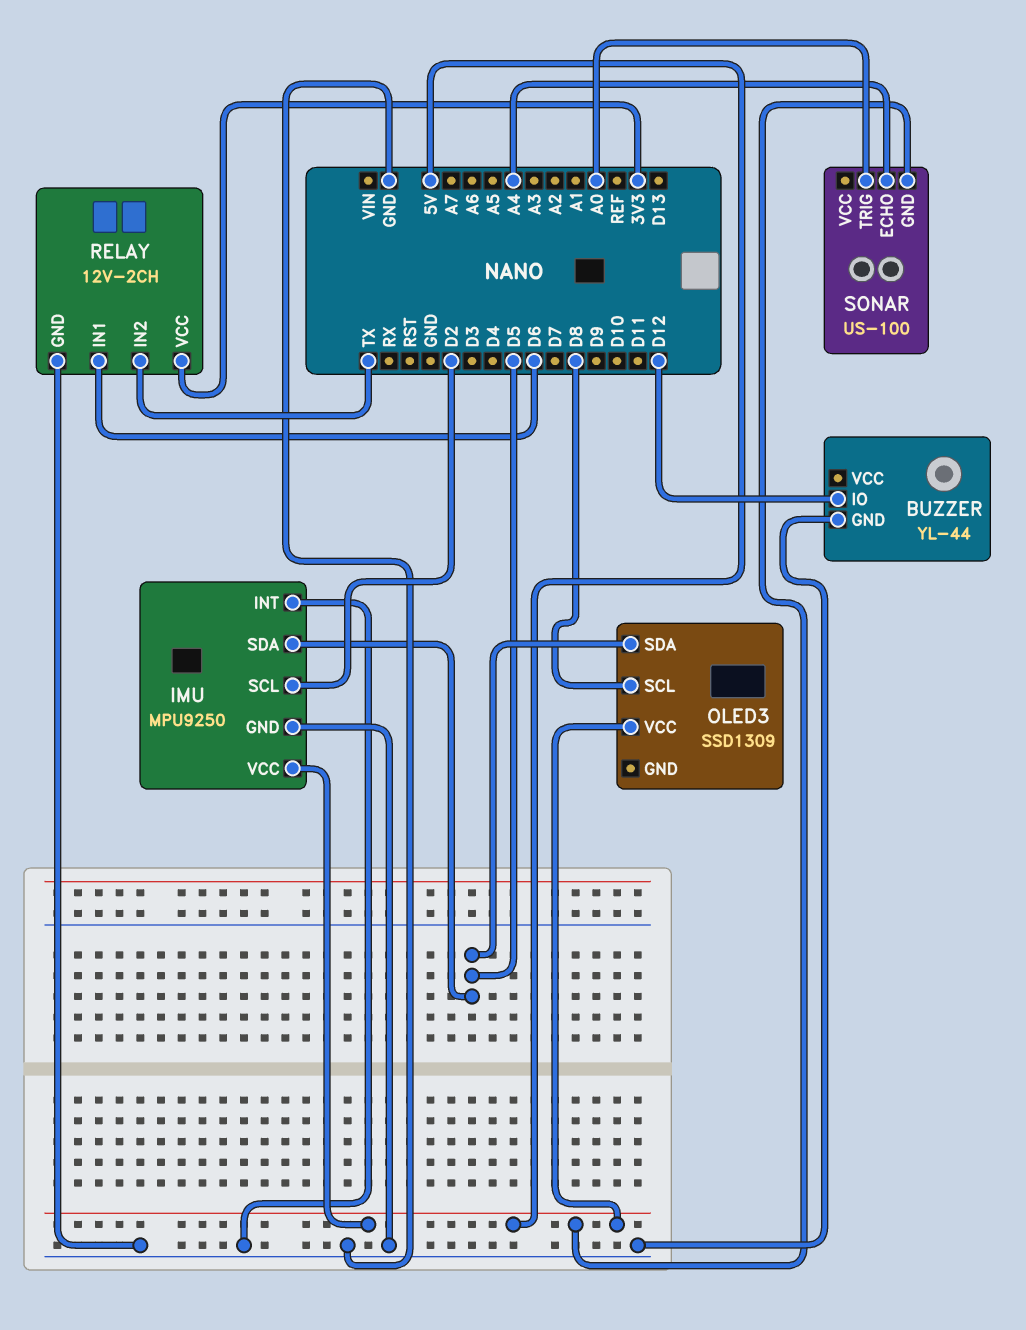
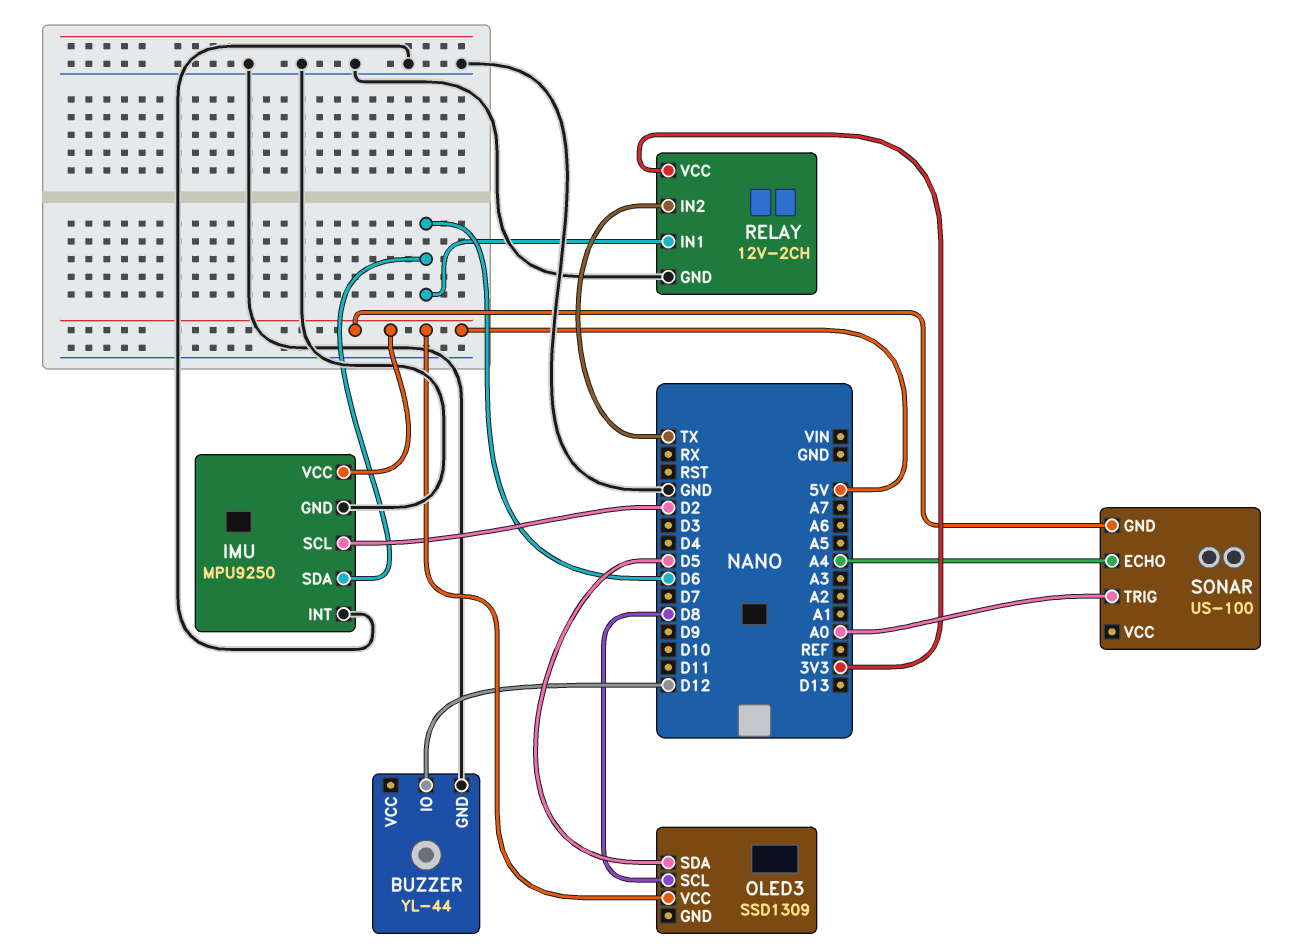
IMU pin SDA: D5 -> D6

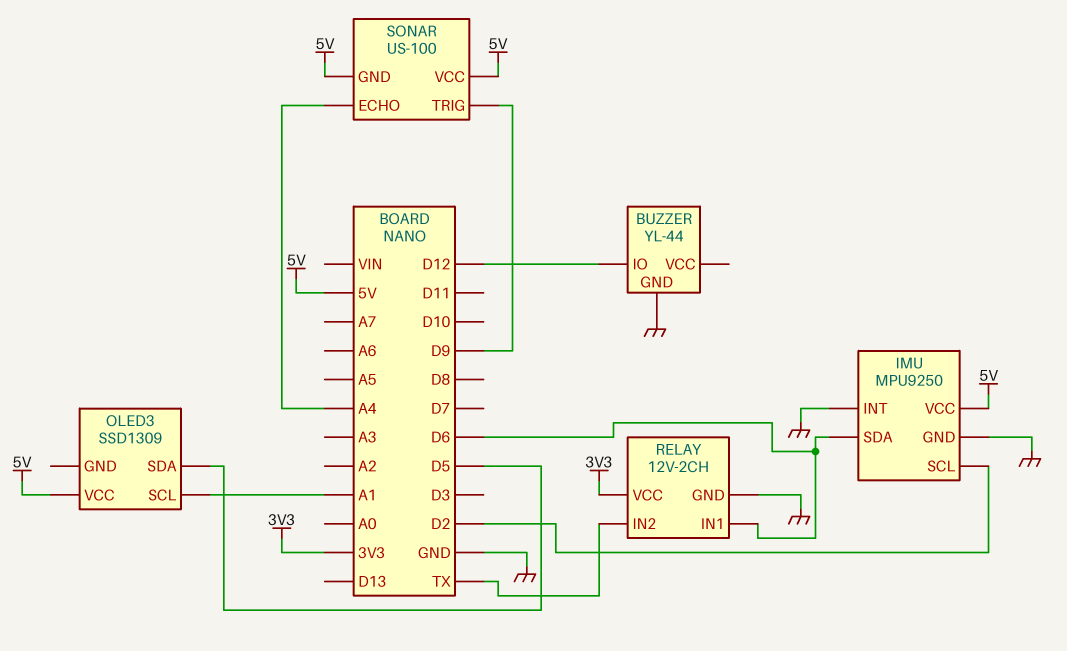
OLED3 pin SCL: D8 -> A1
SONAR pin TRIG: A0 -> D9
SONAR pin VCC: none -> 5V

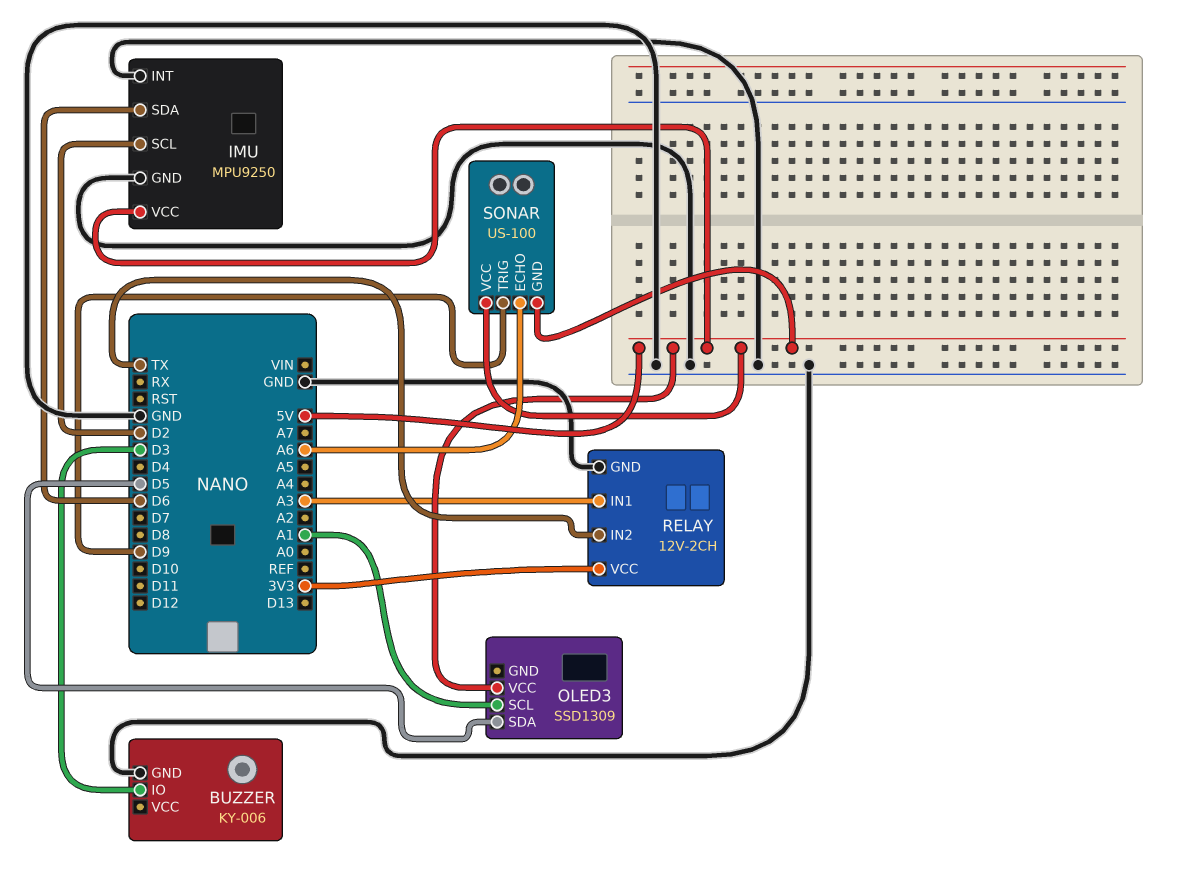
BUZZER: YL-44 -> KY-006
BUZZER pin IO: D12 -> D3
RELAY pin IN1: D6 -> A3
SONAR pin ECHO: A4 -> A6

